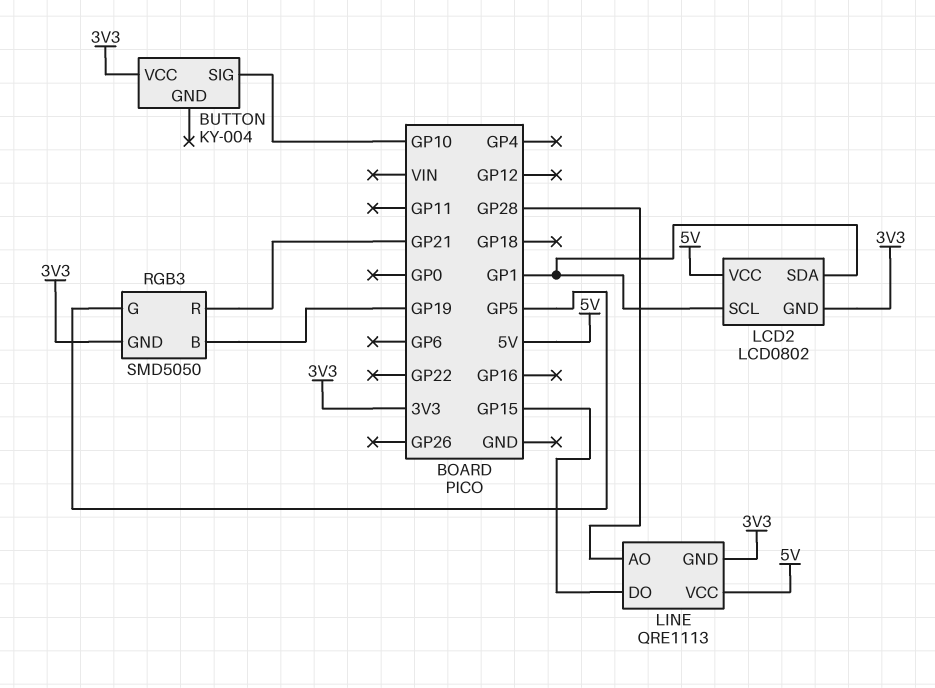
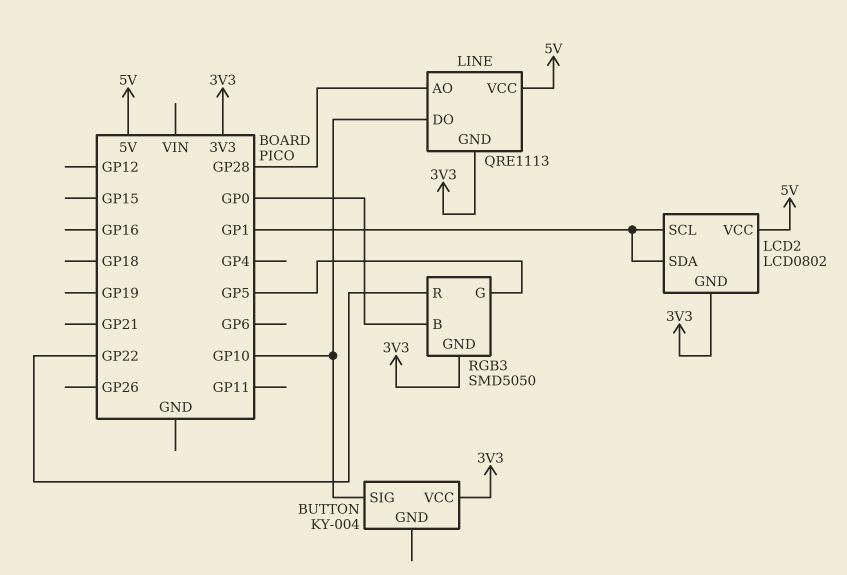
LINE pin DO: GP15 -> GP10
RGB3 pin B: GP19 -> GP0
RGB3 pin R: GP21 -> GP22

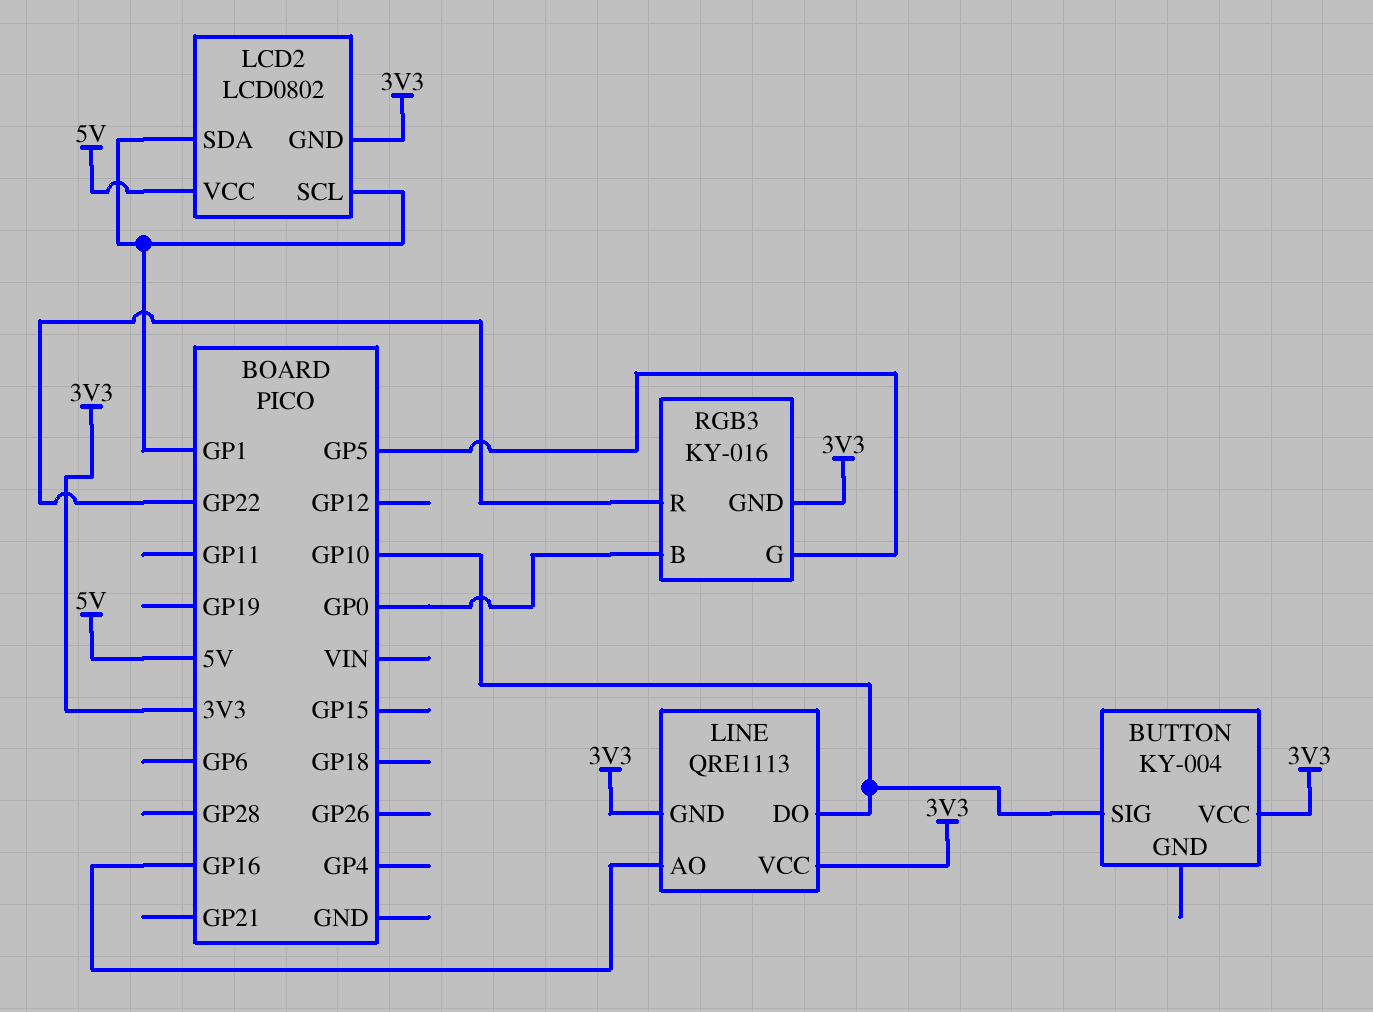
LINE pin AO: GP28 -> GP16
LINE pin VCC: 5V -> 3V3
RGB3: SMD5050 -> KY-016

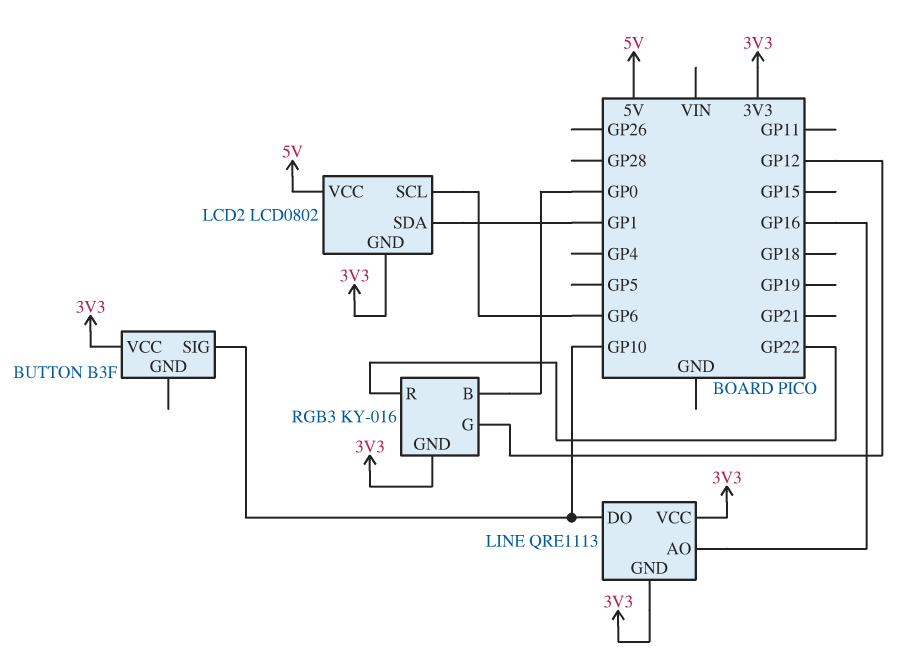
BUTTON: KY-004 -> B3F
LCD2 pin SCL: GP1 -> GP6
RGB3 pin G: GP5 -> GP12

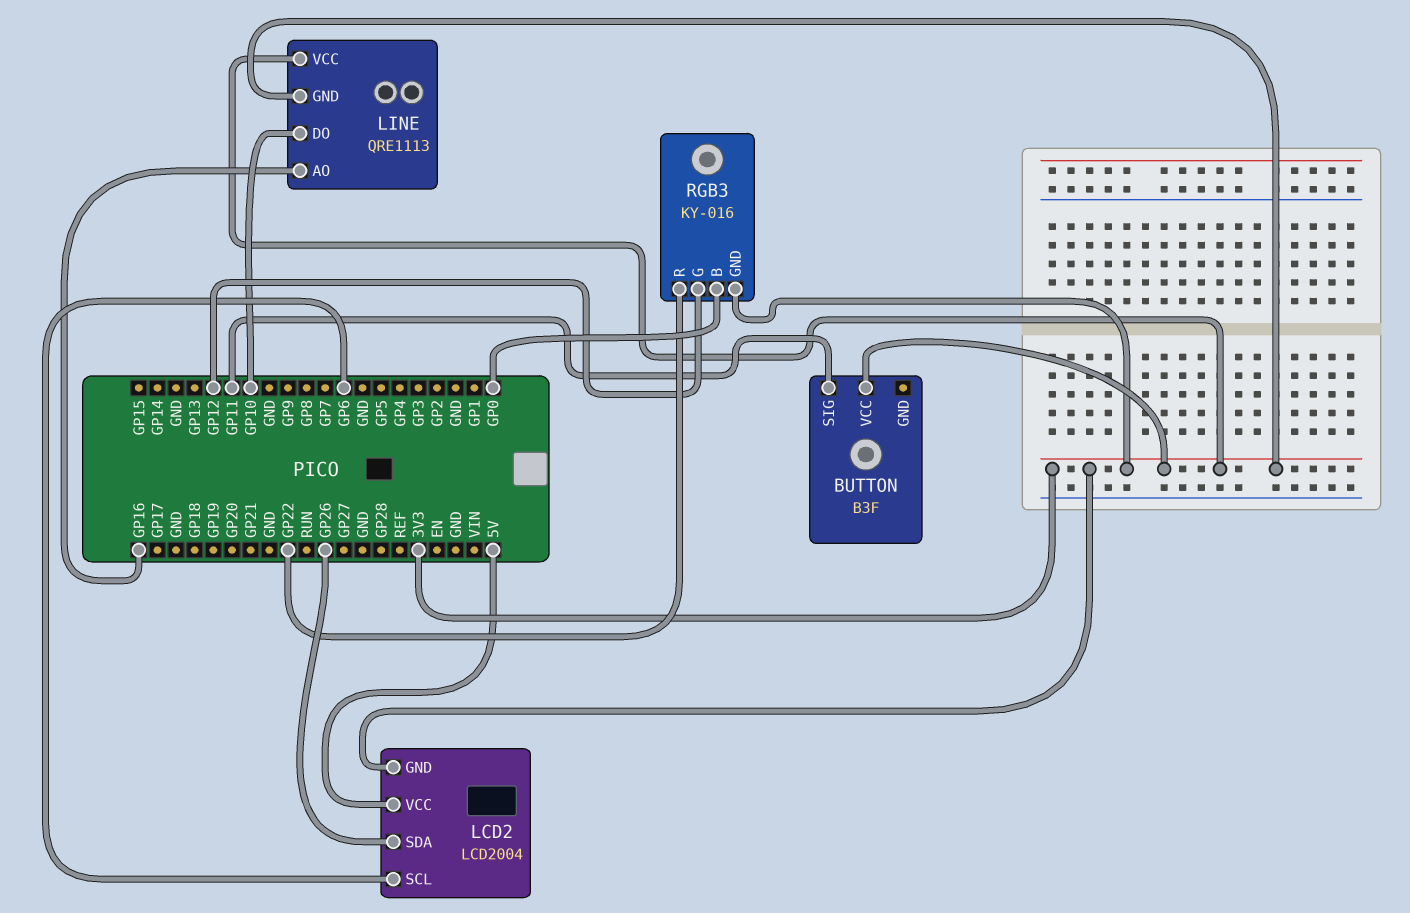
BUTTON pin SIG: GP10 -> GP11
LCD2: LCD0802 -> LCD2004
LCD2 pin SDA: GP1 -> GP26

